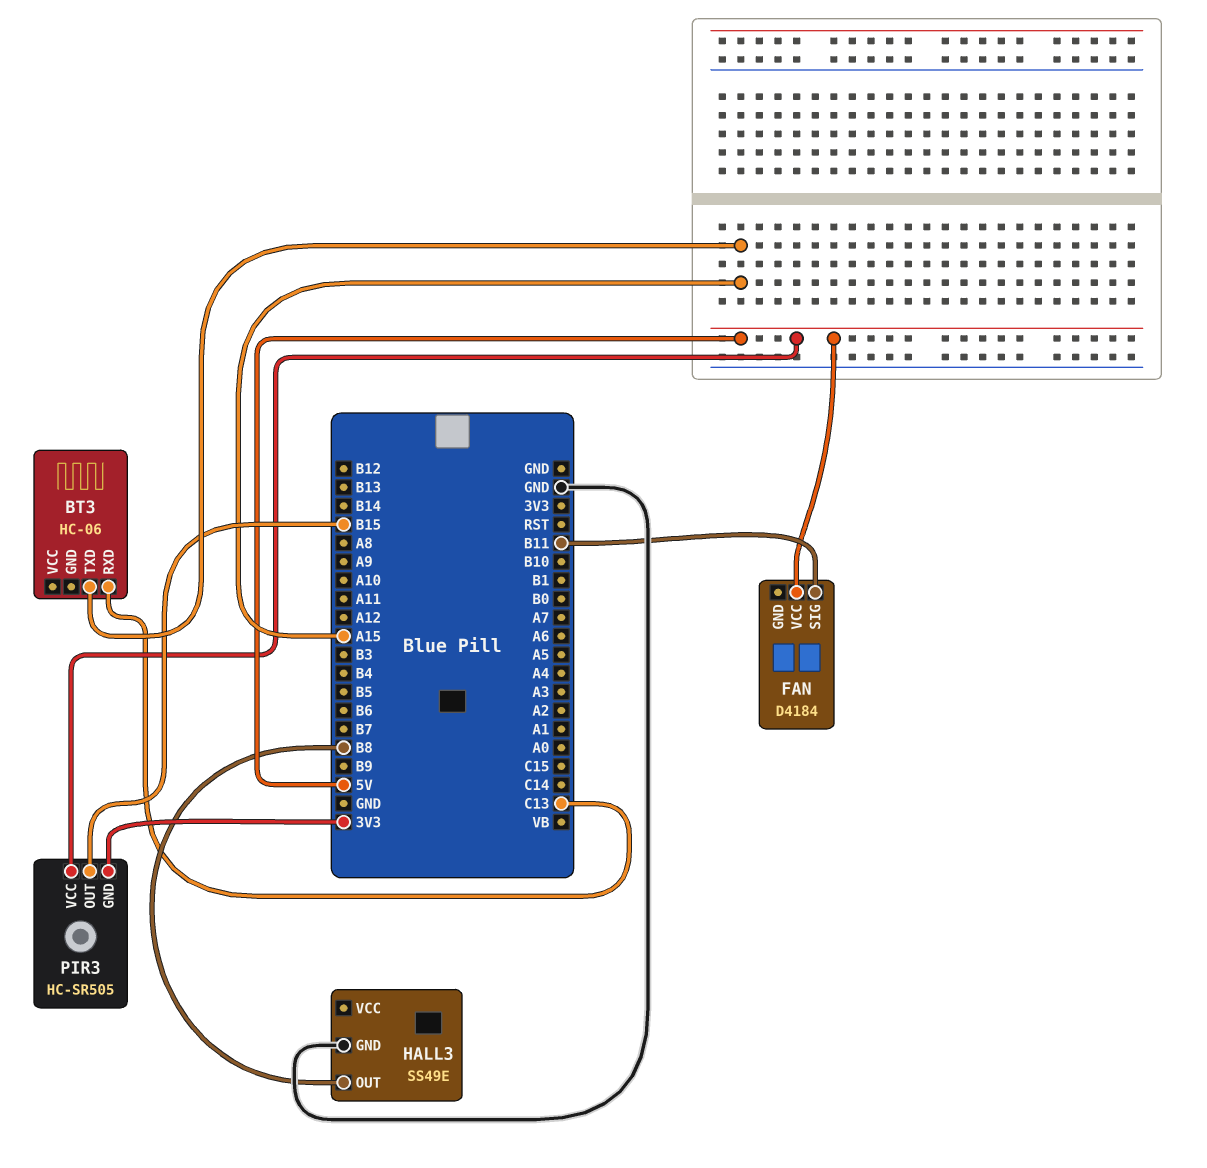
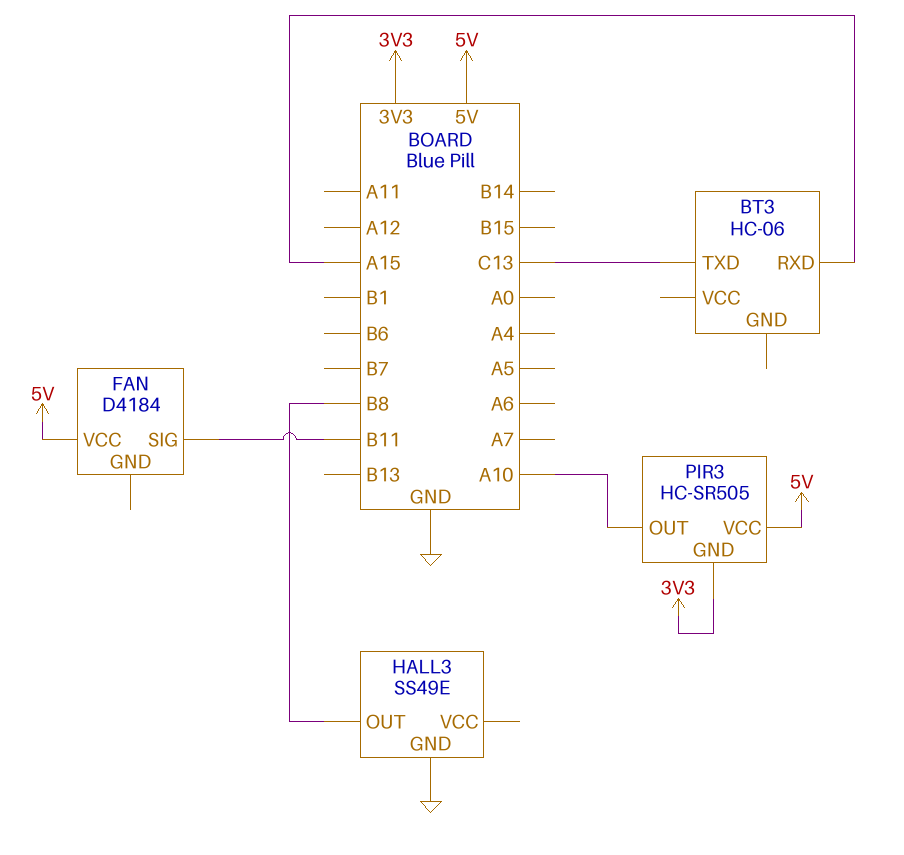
BT3 pin RXD: C13 -> A15
BT3 pin TXD: A15 -> C13
PIR3 pin OUT: B15 -> A10

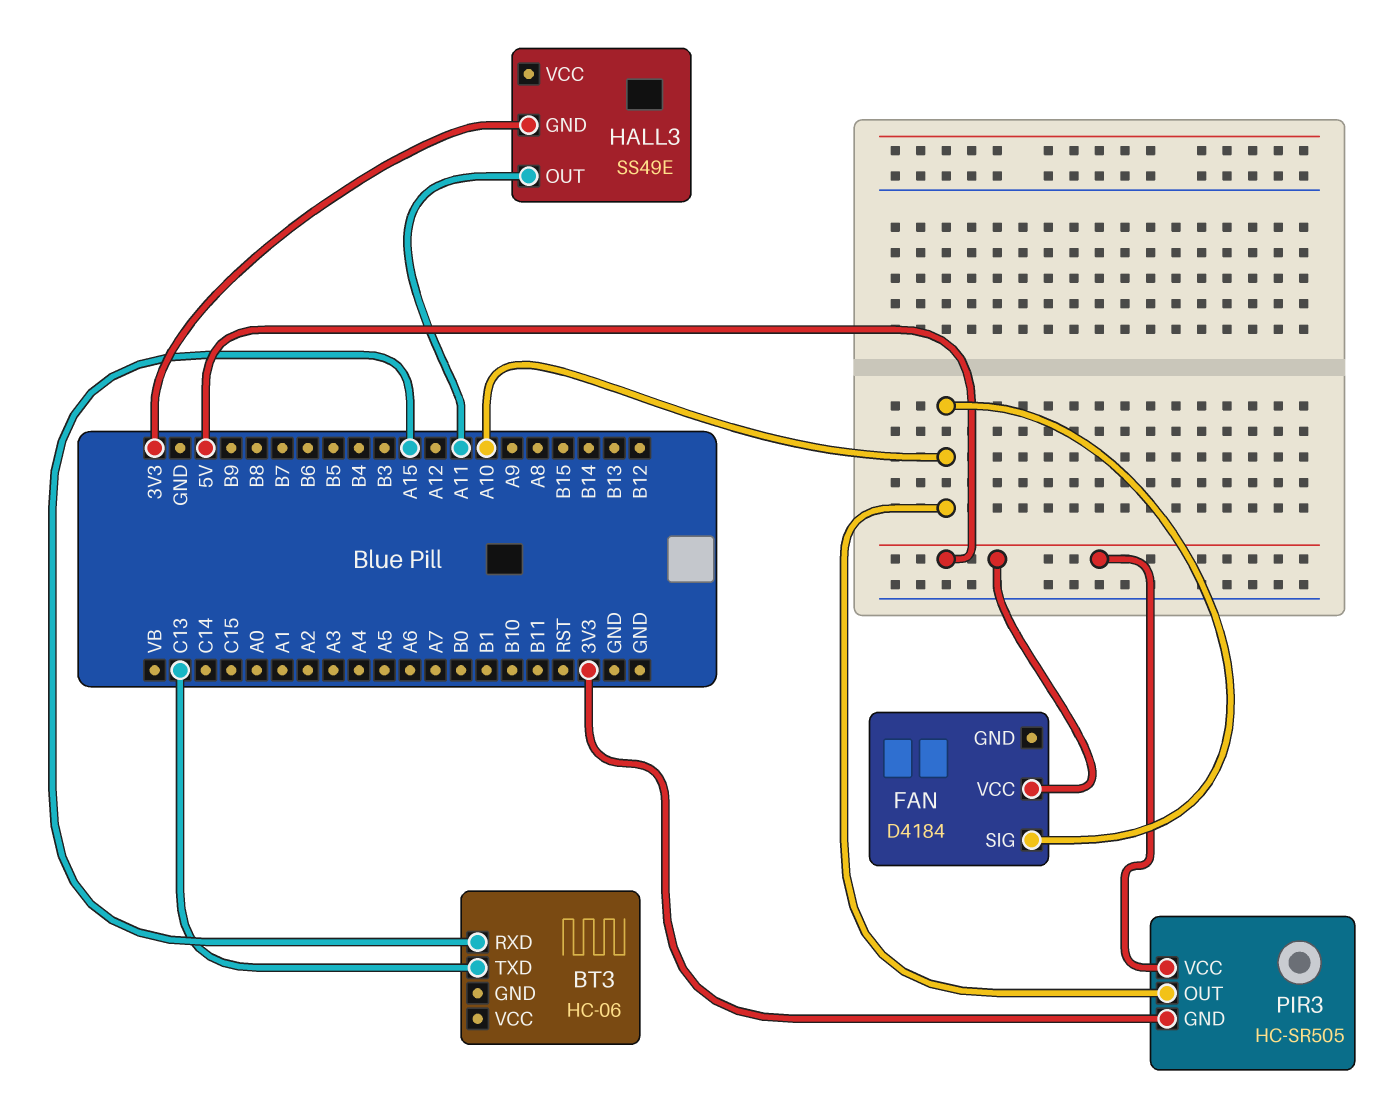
FAN pin SIG: B11 -> A10
HALL3 pin GND: GND -> 3V3
HALL3 pin OUT: B8 -> A11

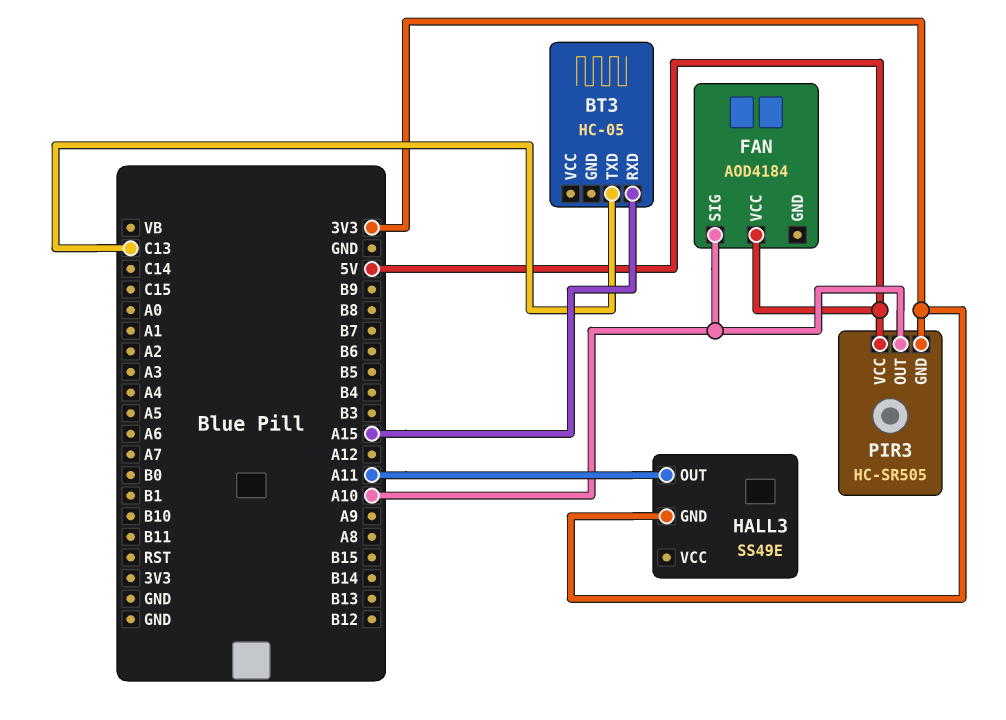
BT3: HC-06 -> HC-05
FAN: D4184 -> AOD4184

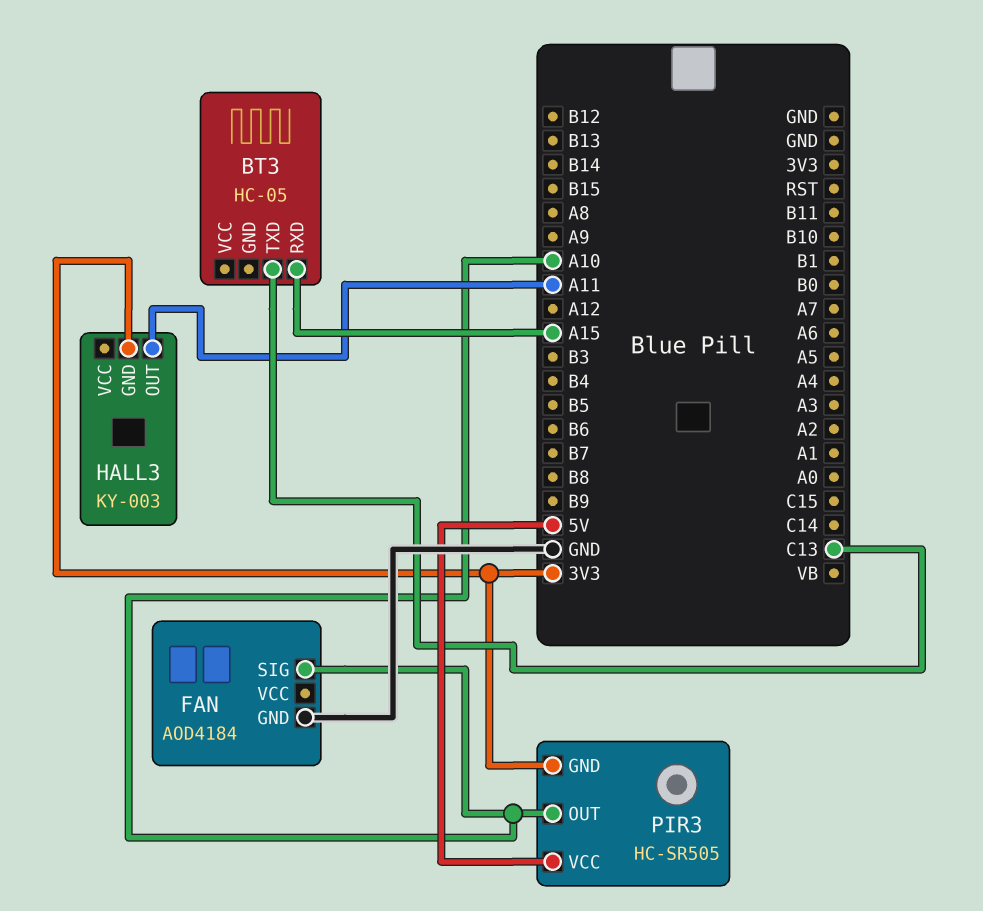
FAN pin GND: none -> GND
FAN pin VCC: 5V -> none
HALL3: SS49E -> KY-003

